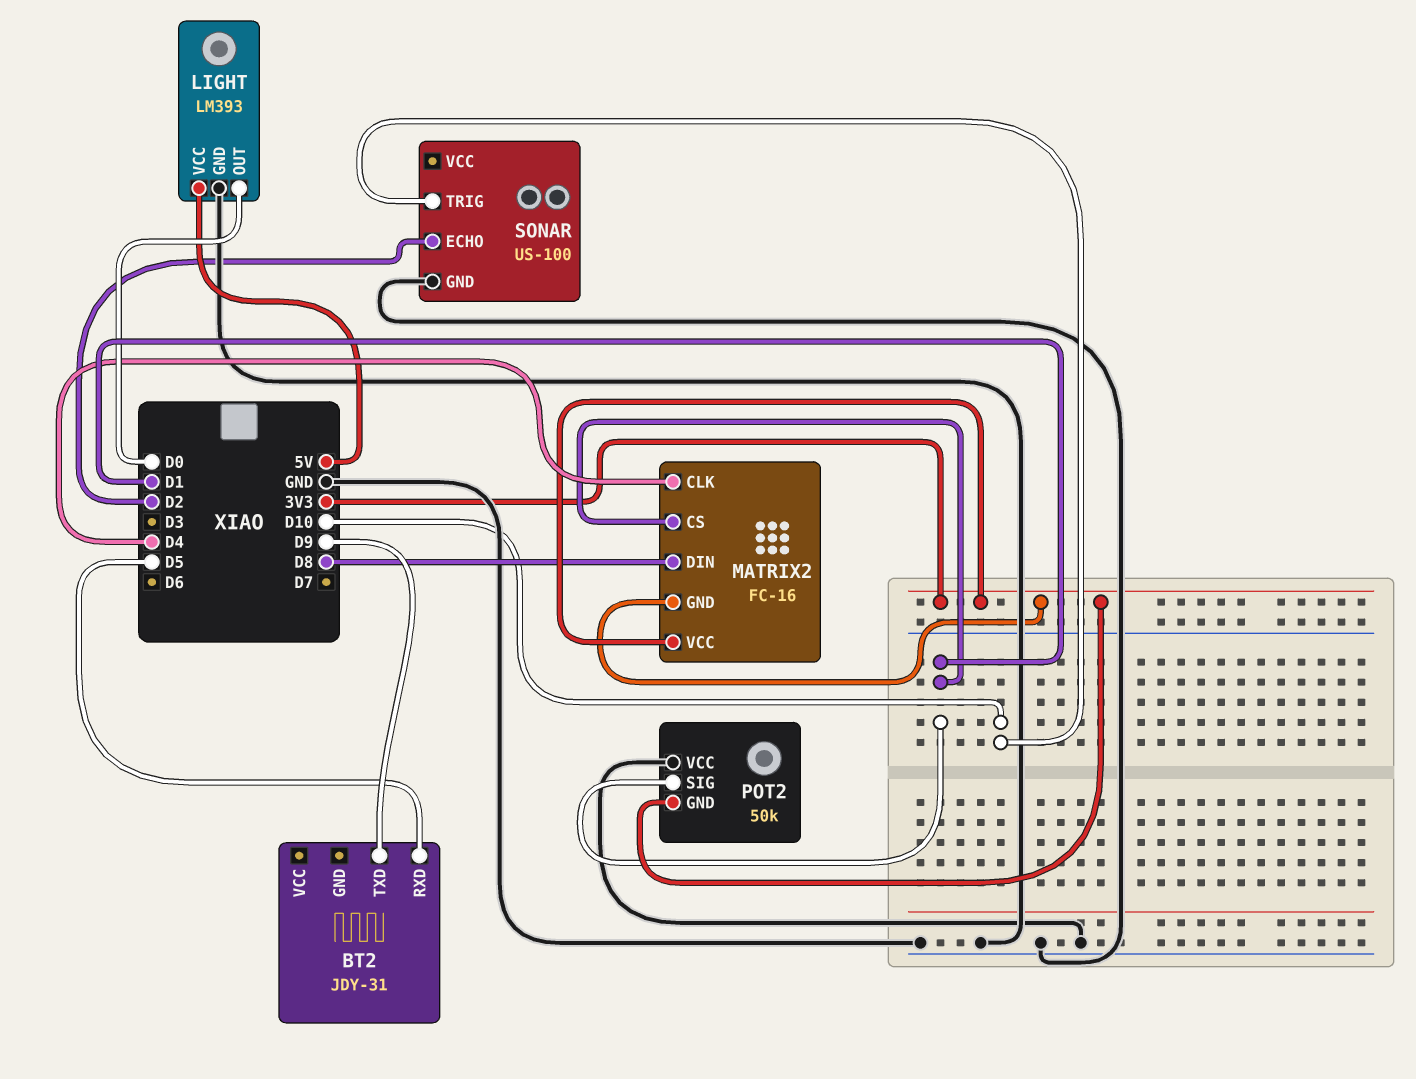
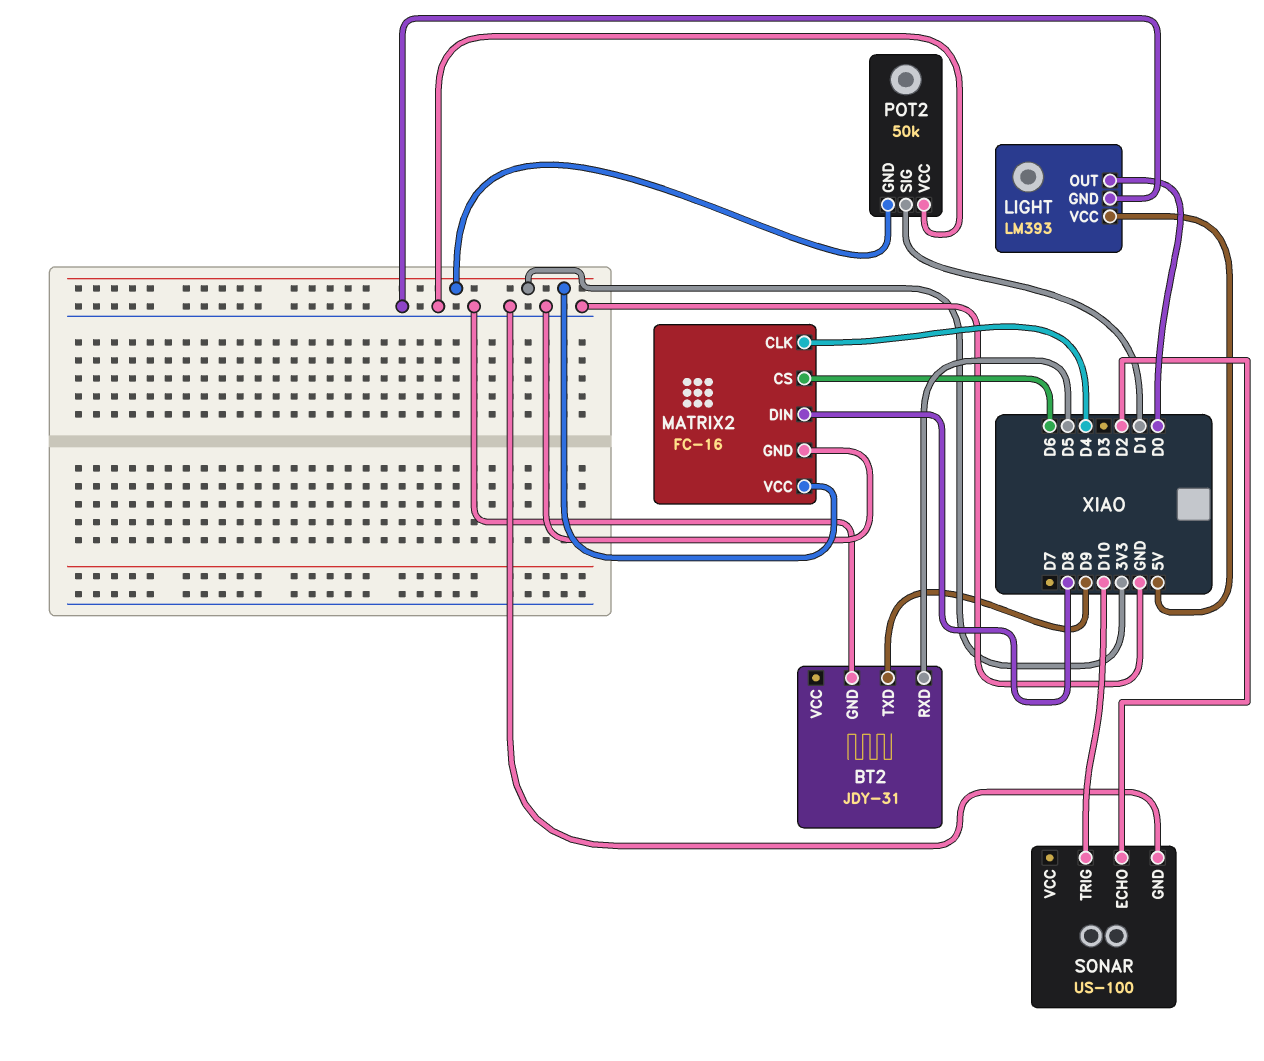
BT2 pin GND: none -> GND
MATRIX2 pin CS: D1 -> D6
MATRIX2 pin GND: 3V3 -> GND

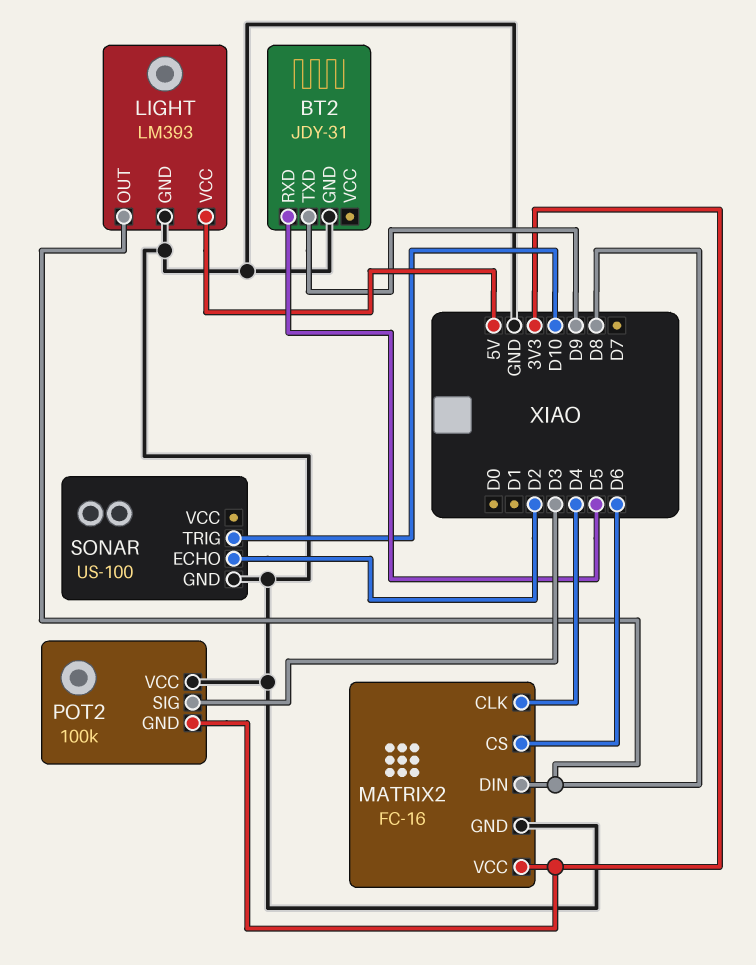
LIGHT pin OUT: D0 -> D8
POT2: 50k -> 100k
POT2 pin SIG: D1 -> D3

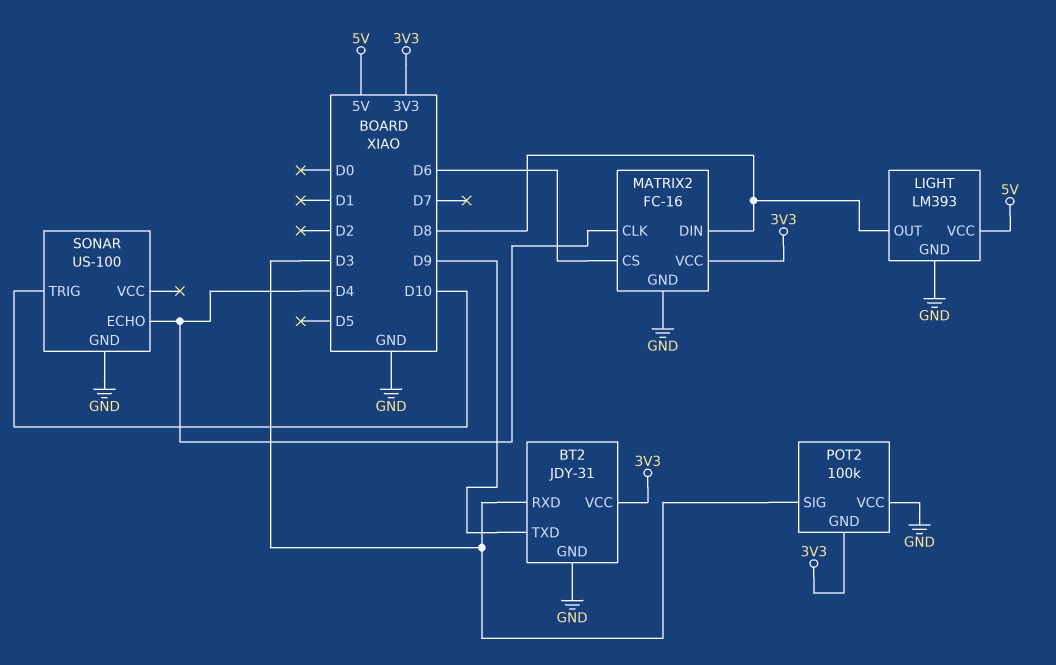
BT2 pin RXD: D5 -> D3
BT2 pin VCC: none -> 3V3
SONAR pin ECHO: D2 -> D4

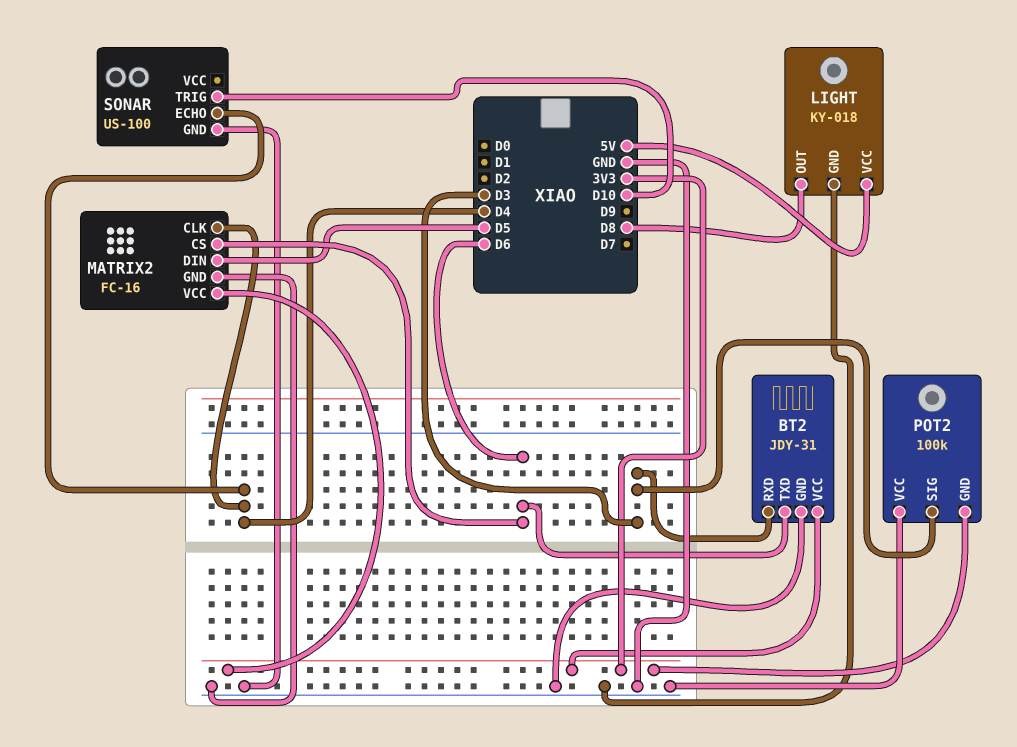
BT2 pin TXD: D9 -> D6
LIGHT: LM393 -> KY-018
MATRIX2 pin DIN: D8 -> D5

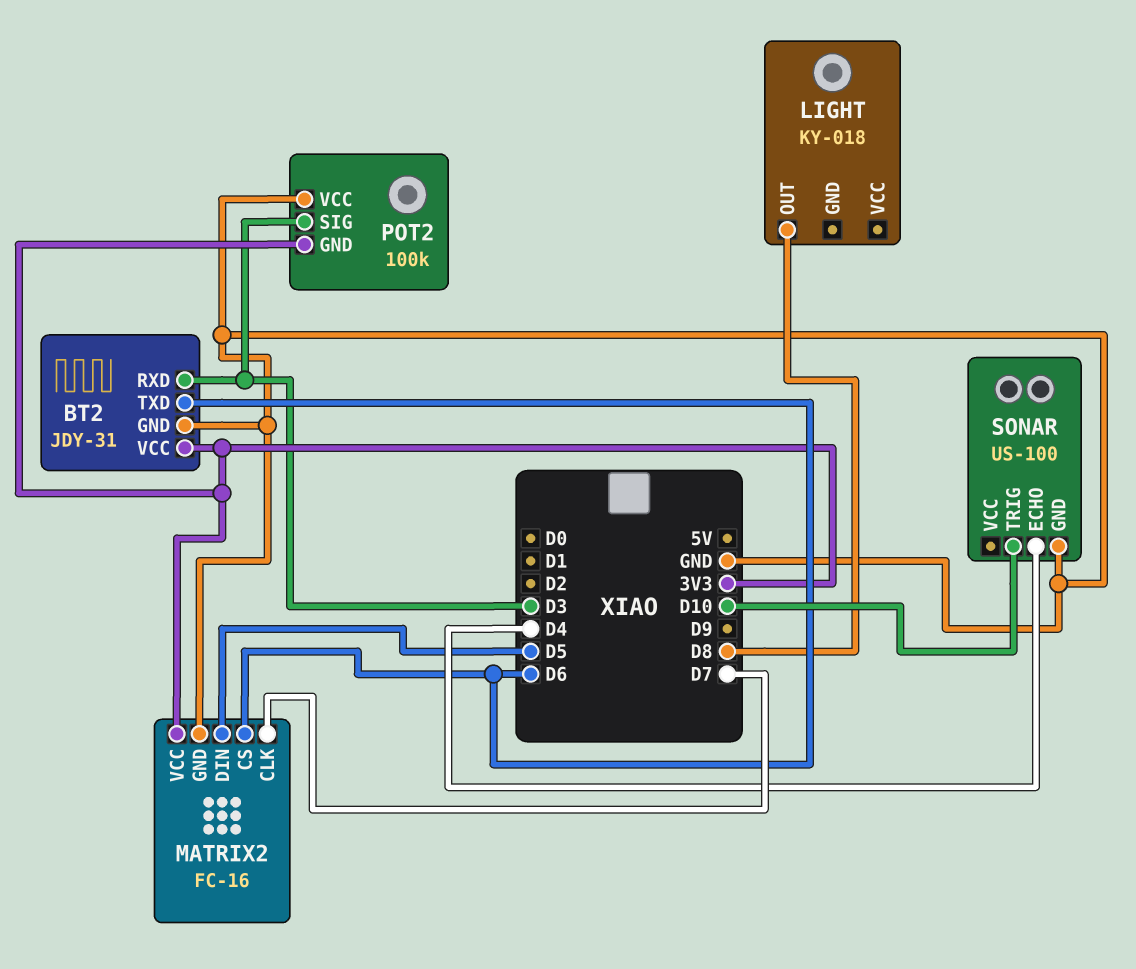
LIGHT pin GND: GND -> none
LIGHT pin VCC: 5V -> none
MATRIX2 pin CLK: D4 -> D7

